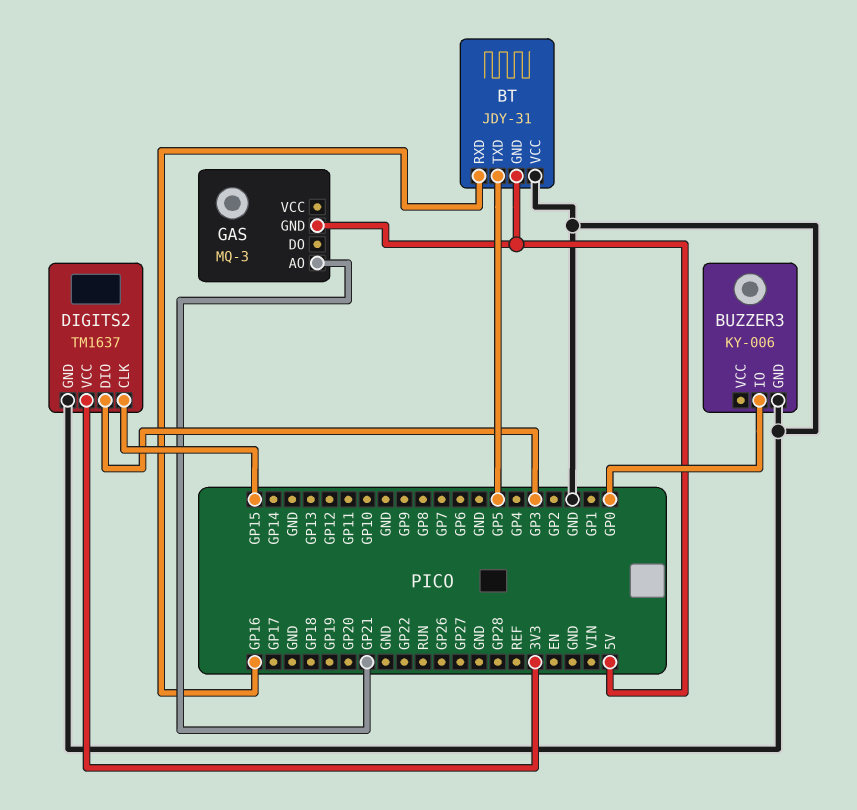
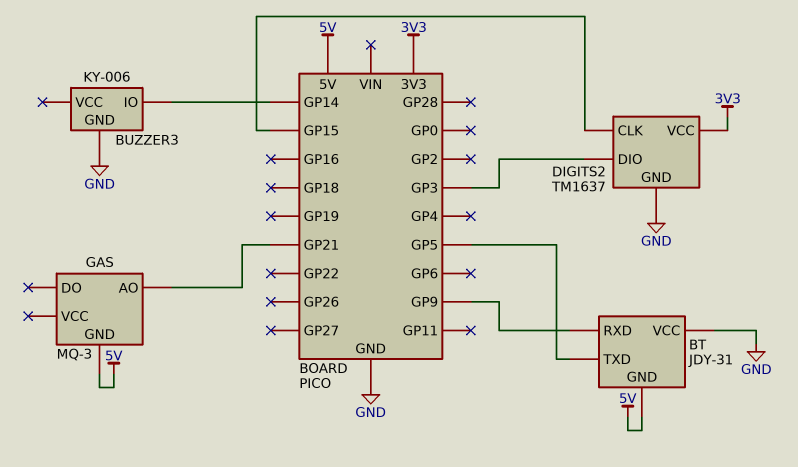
BT pin RXD: GP16 -> GP9
BUZZER3 pin IO: GP0 -> GP14

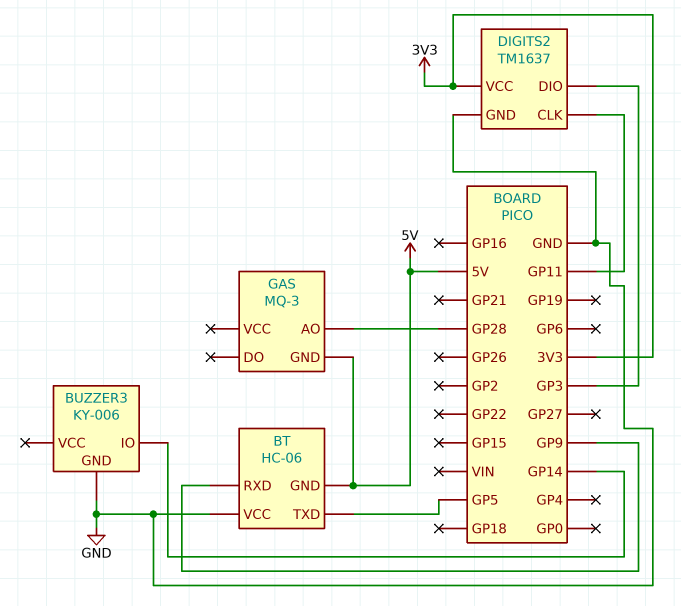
BT: JDY-31 -> HC-06
DIGITS2 pin CLK: GP15 -> GP11
GAS pin AO: GP21 -> GP28

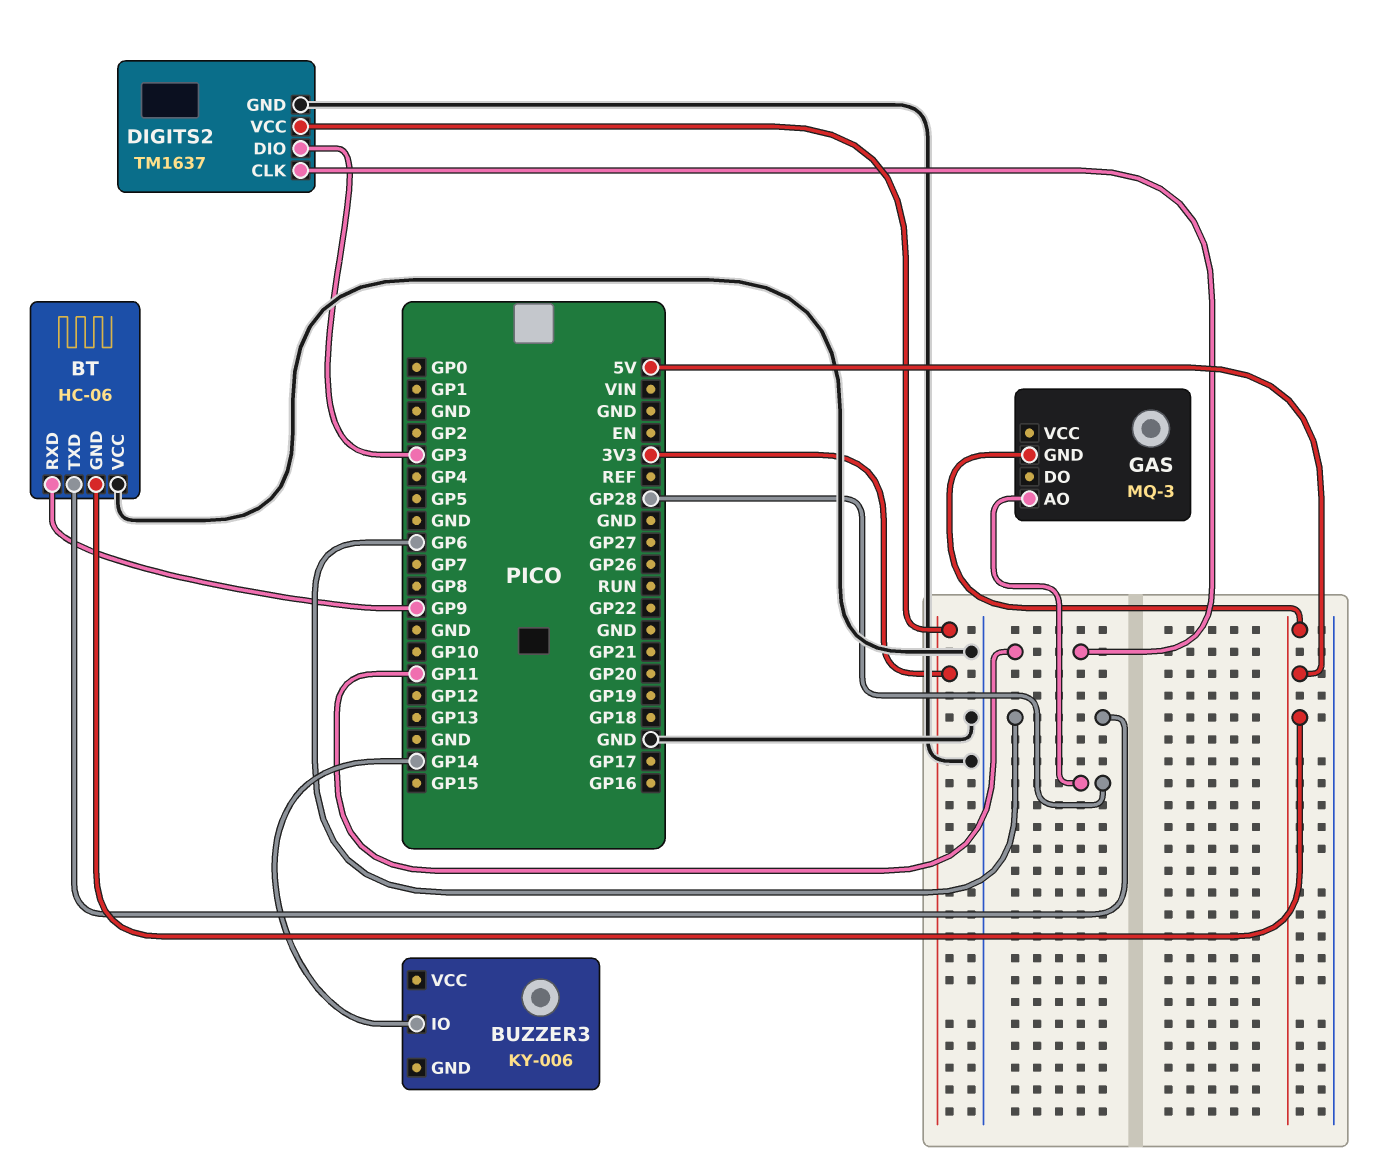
BT pin TXD: GP5 -> GP6
BUZZER3 pin GND: GND -> none

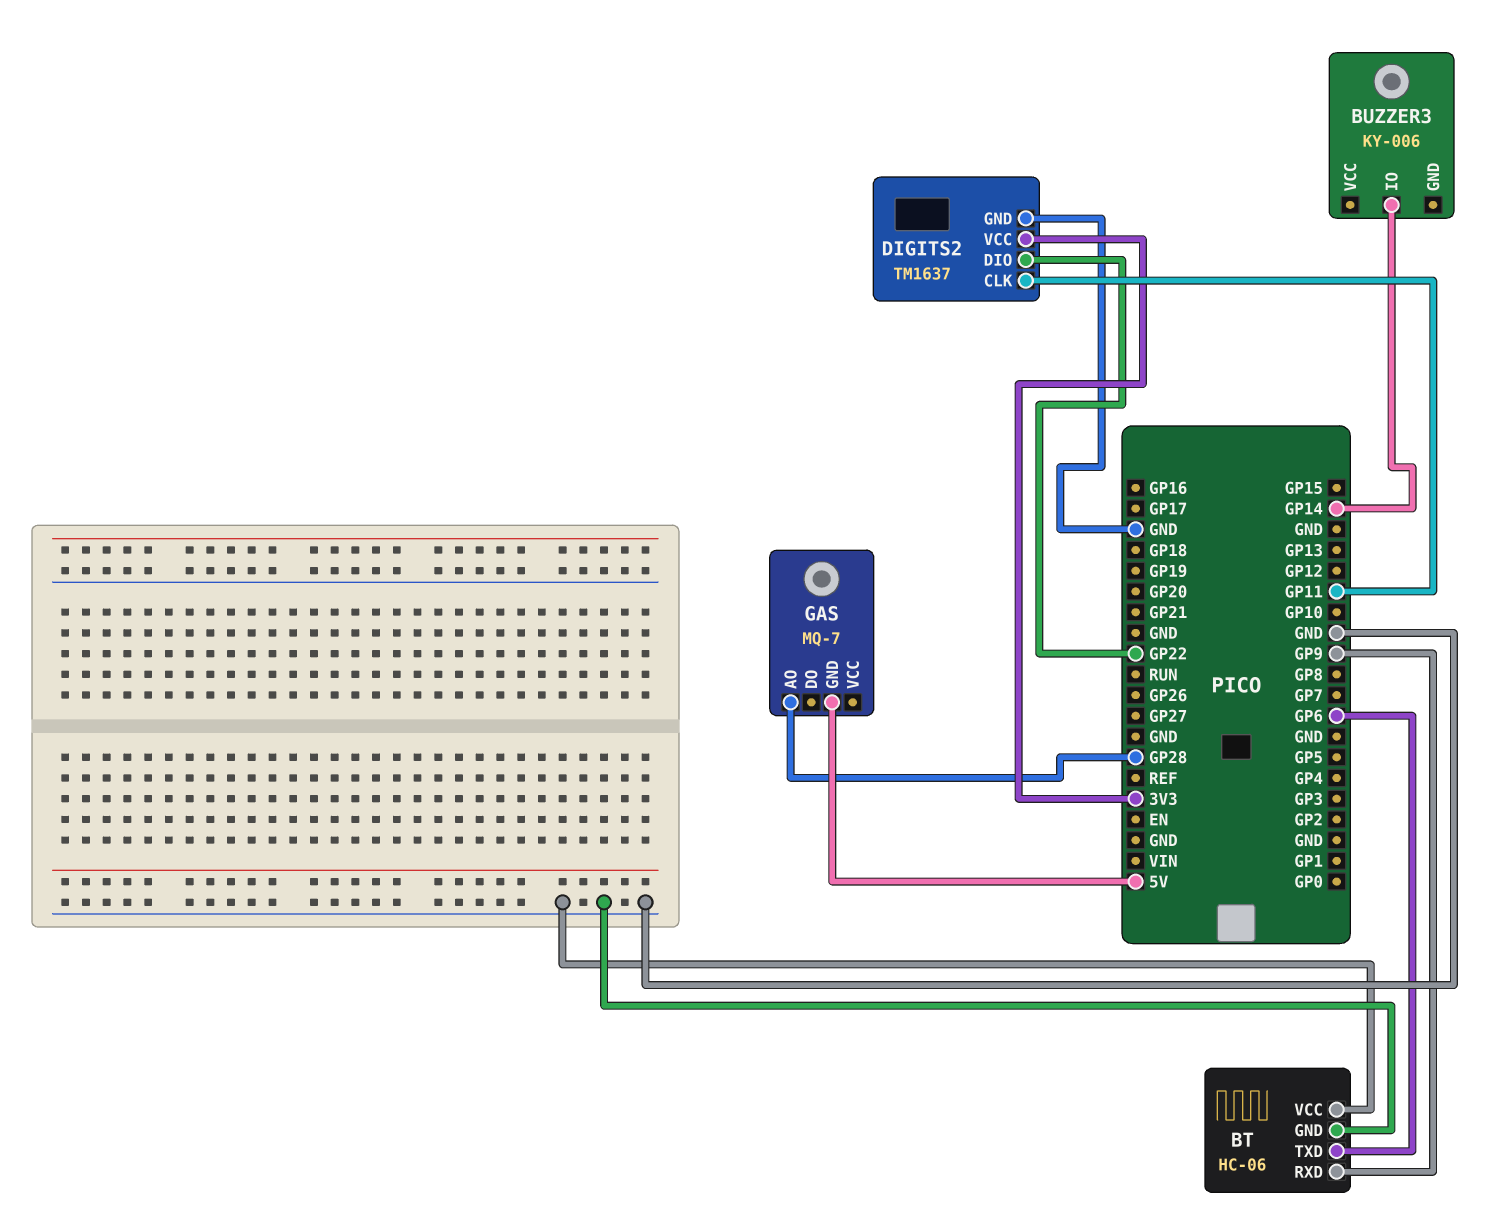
BT pin GND: 5V -> GND
DIGITS2 pin DIO: GP3 -> GP22
GAS: MQ-3 -> MQ-7

